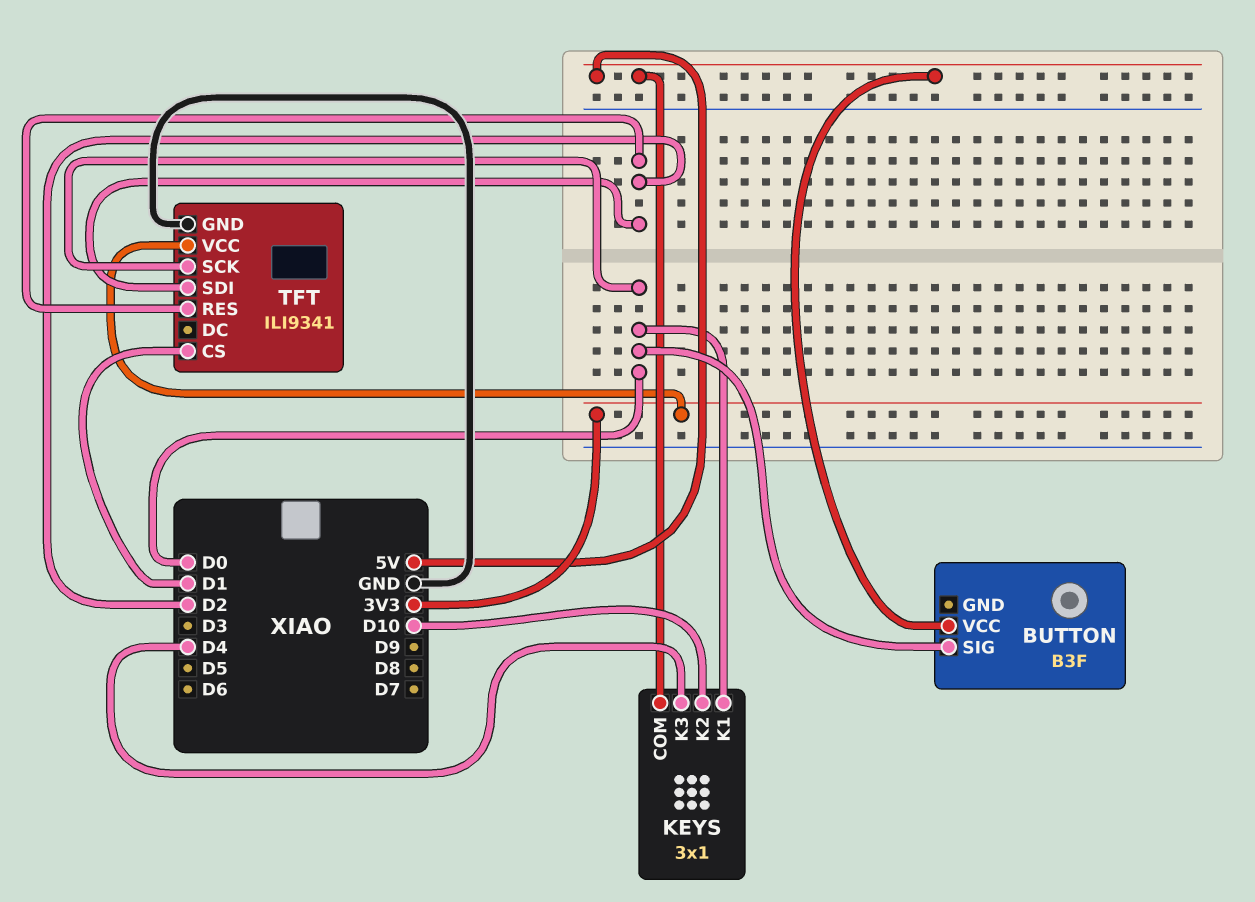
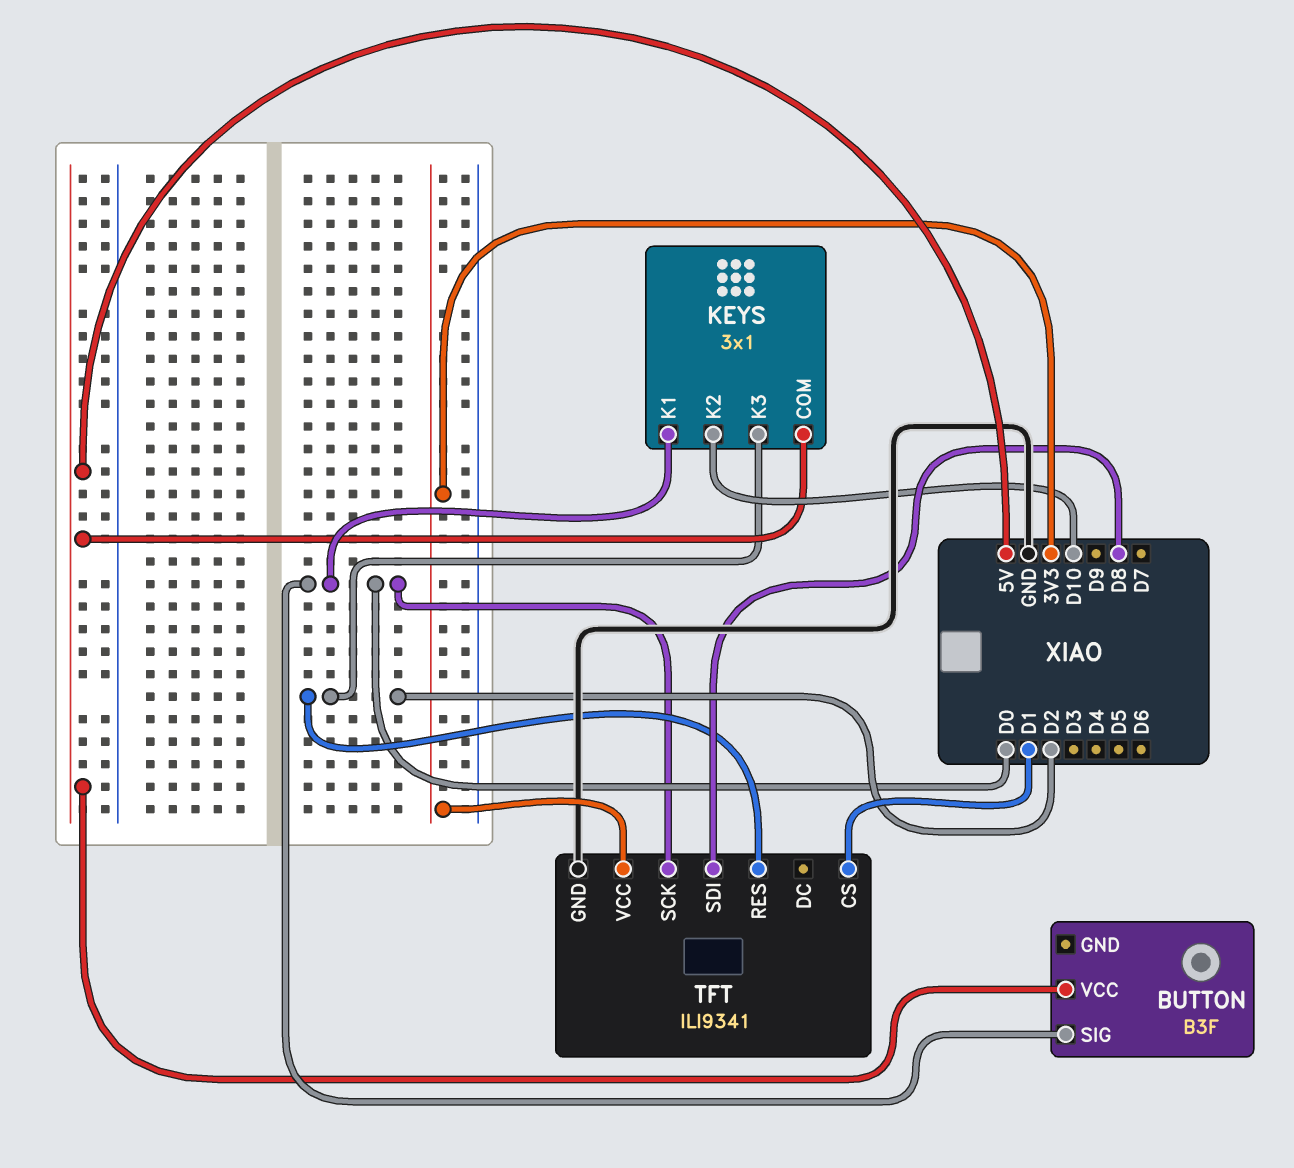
KEYS pin K3: D4 -> D2
TFT pin SDI: D2 -> D8

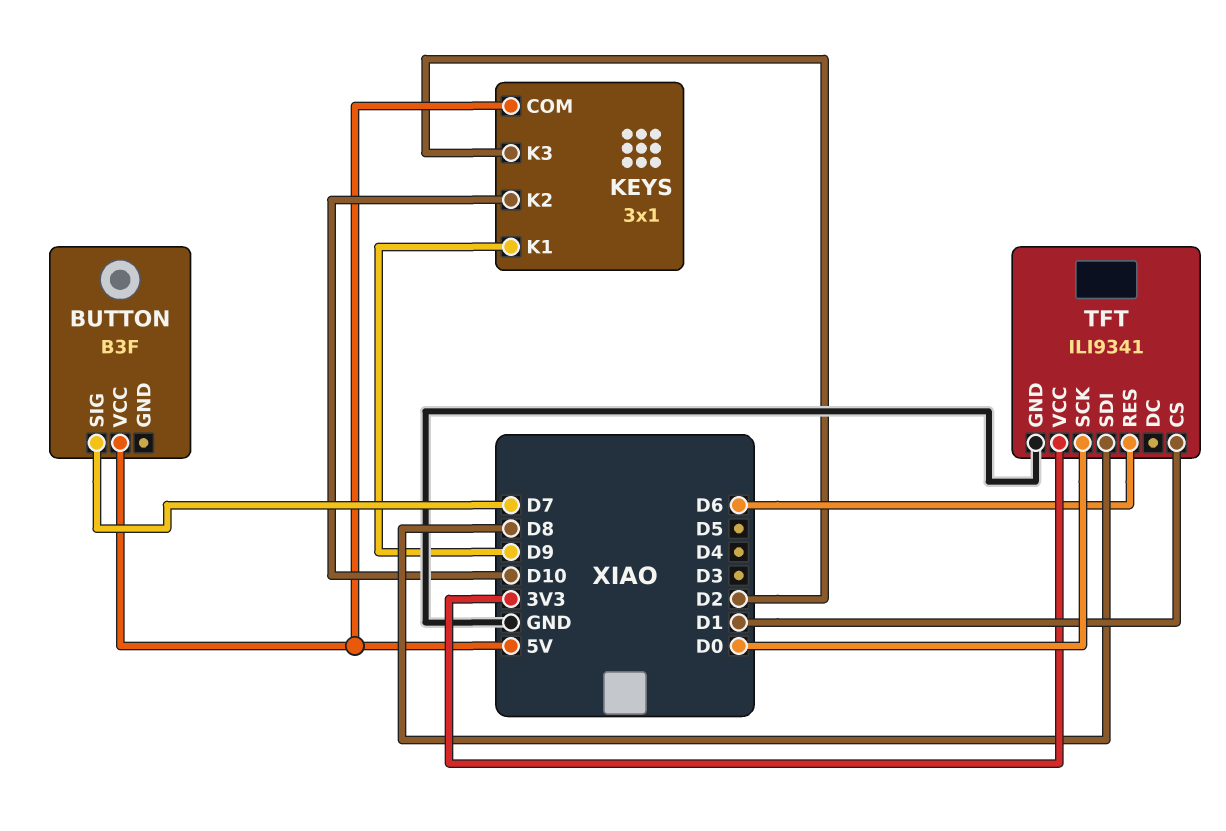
BUTTON pin SIG: D0 -> D7
KEYS pin K1: D0 -> D9
TFT pin RES: D2 -> D6

